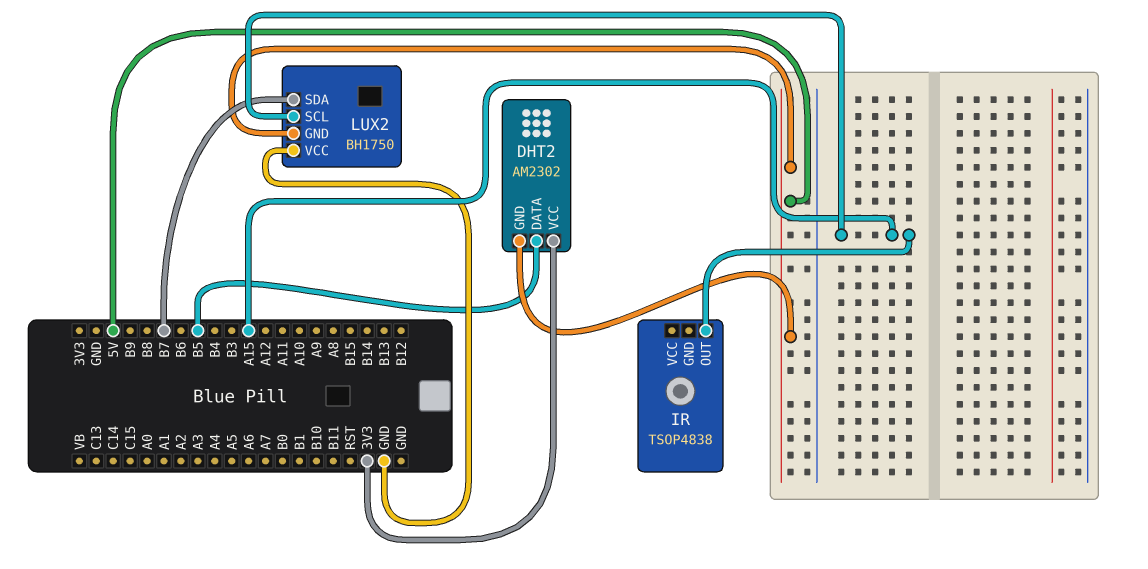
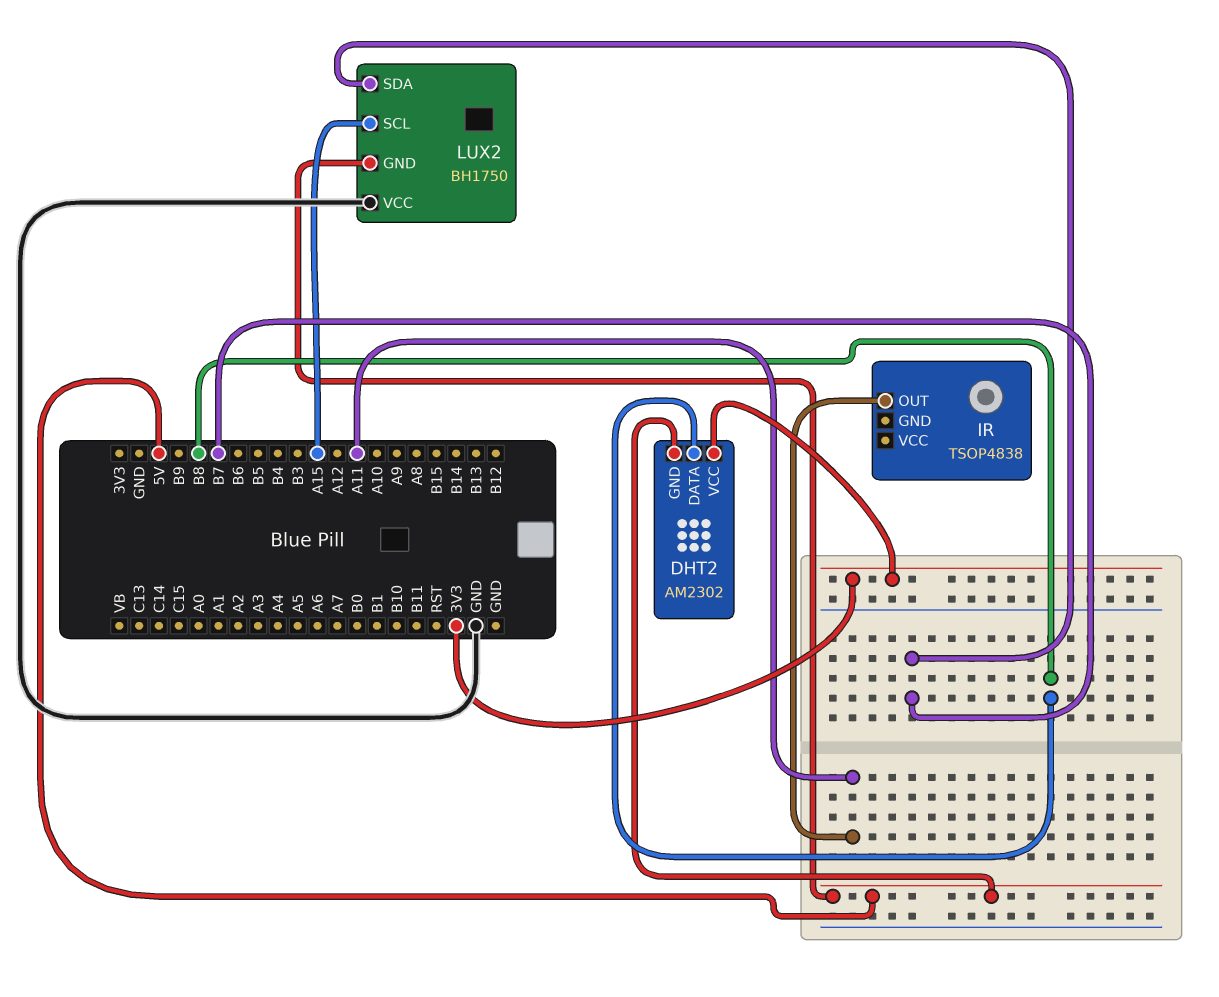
DHT2 pin DATA: B5 -> B8
IR pin OUT: A15 -> A11

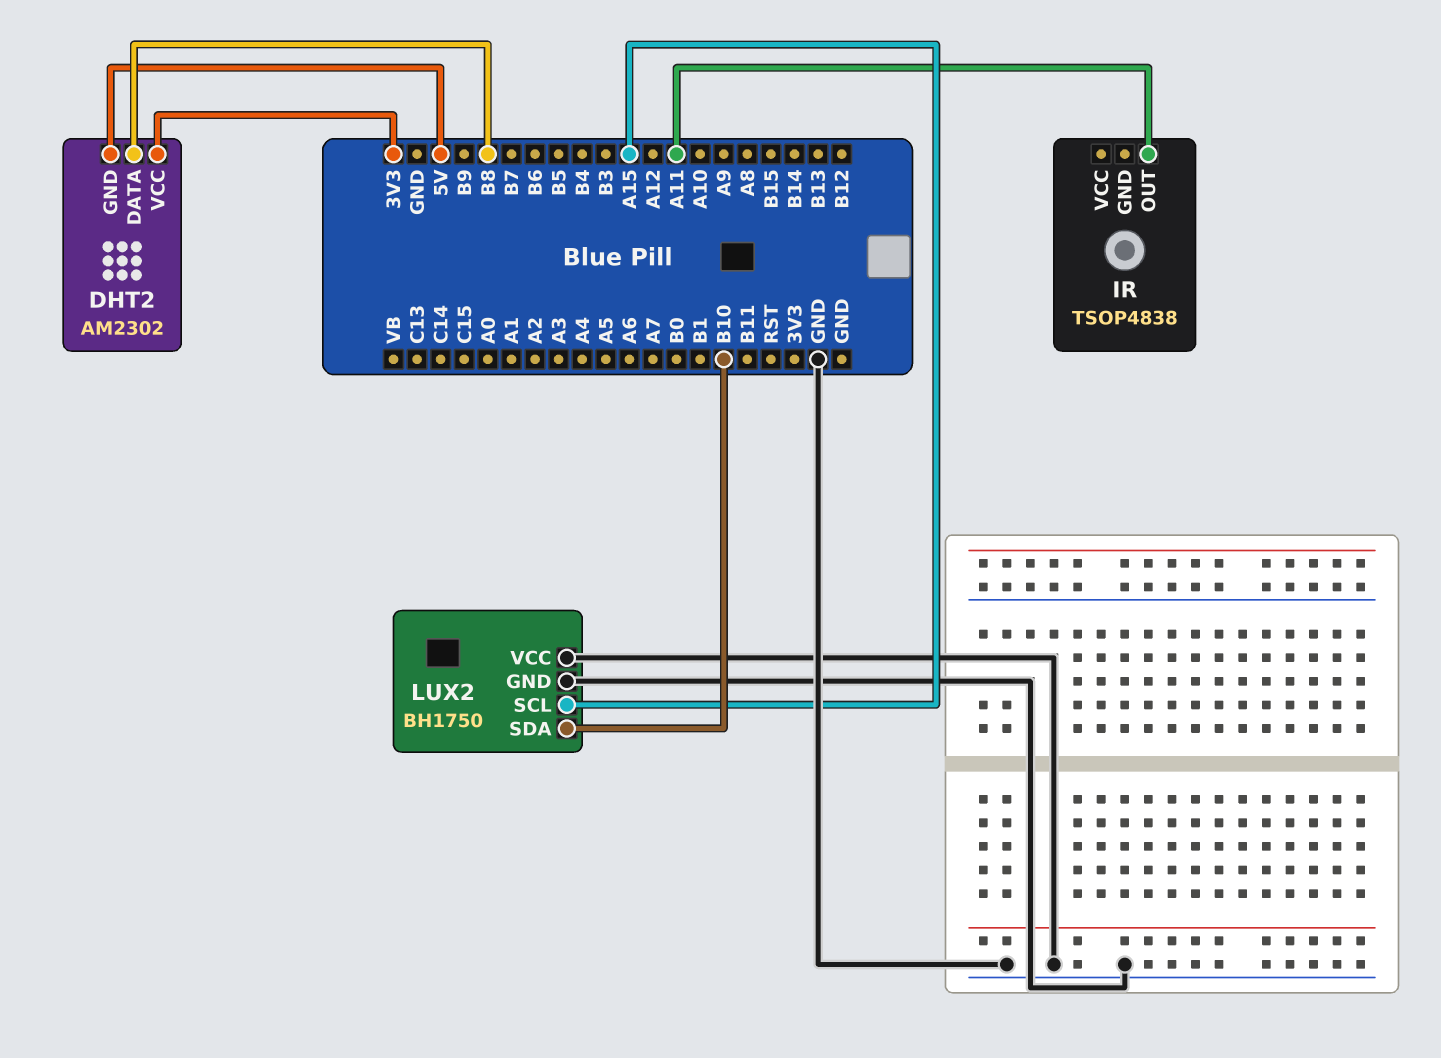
LUX2 pin GND: 5V -> GND
LUX2 pin SDA: B7 -> B10

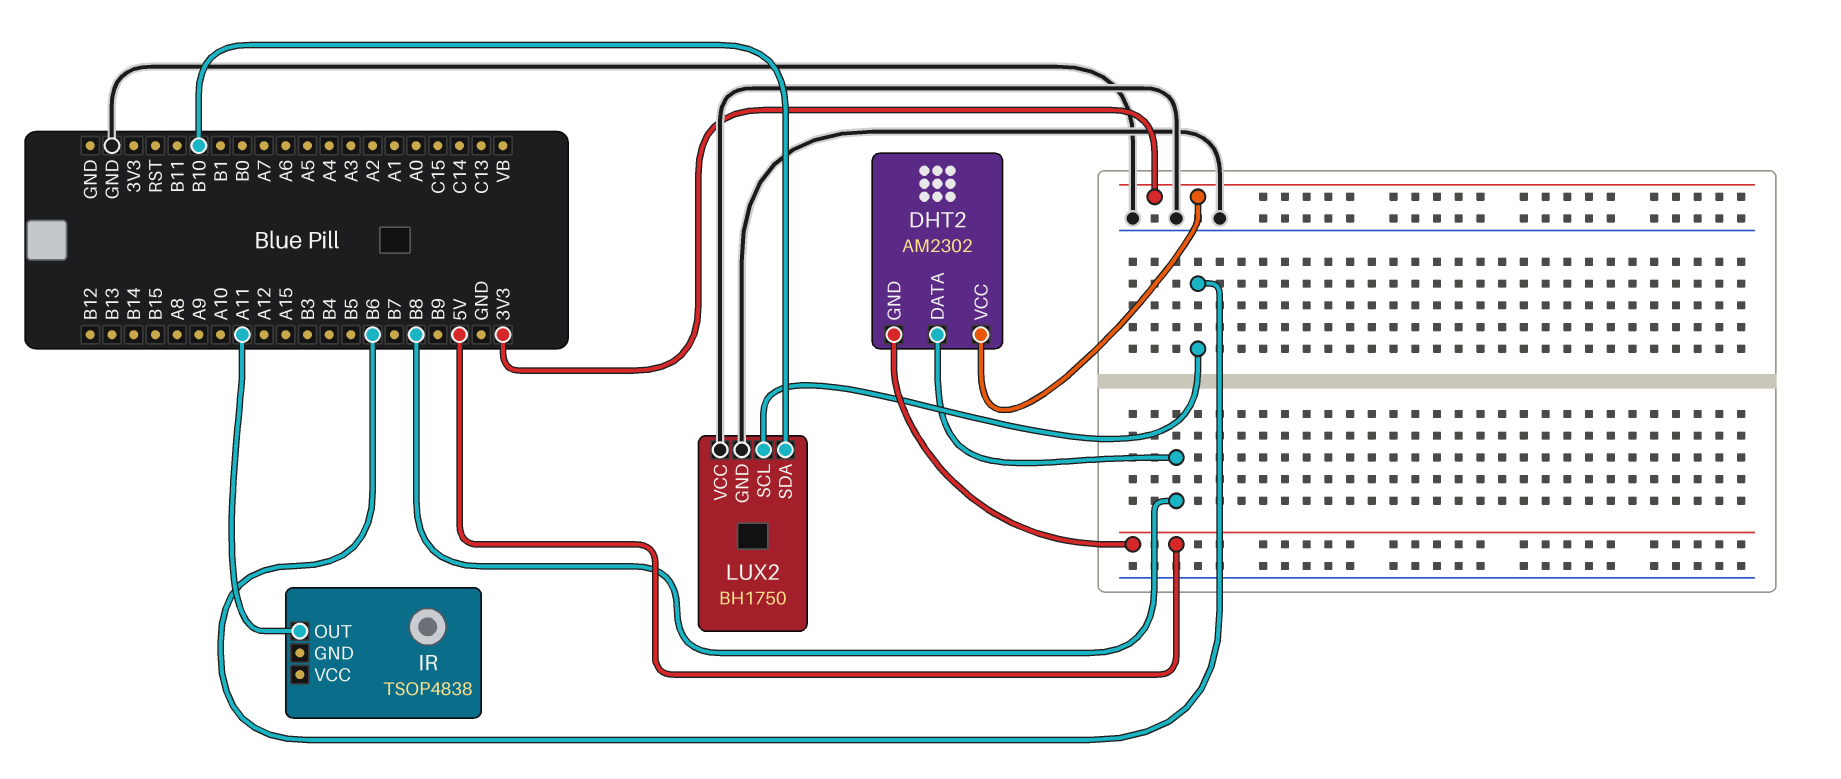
LUX2 pin SCL: A15 -> B6

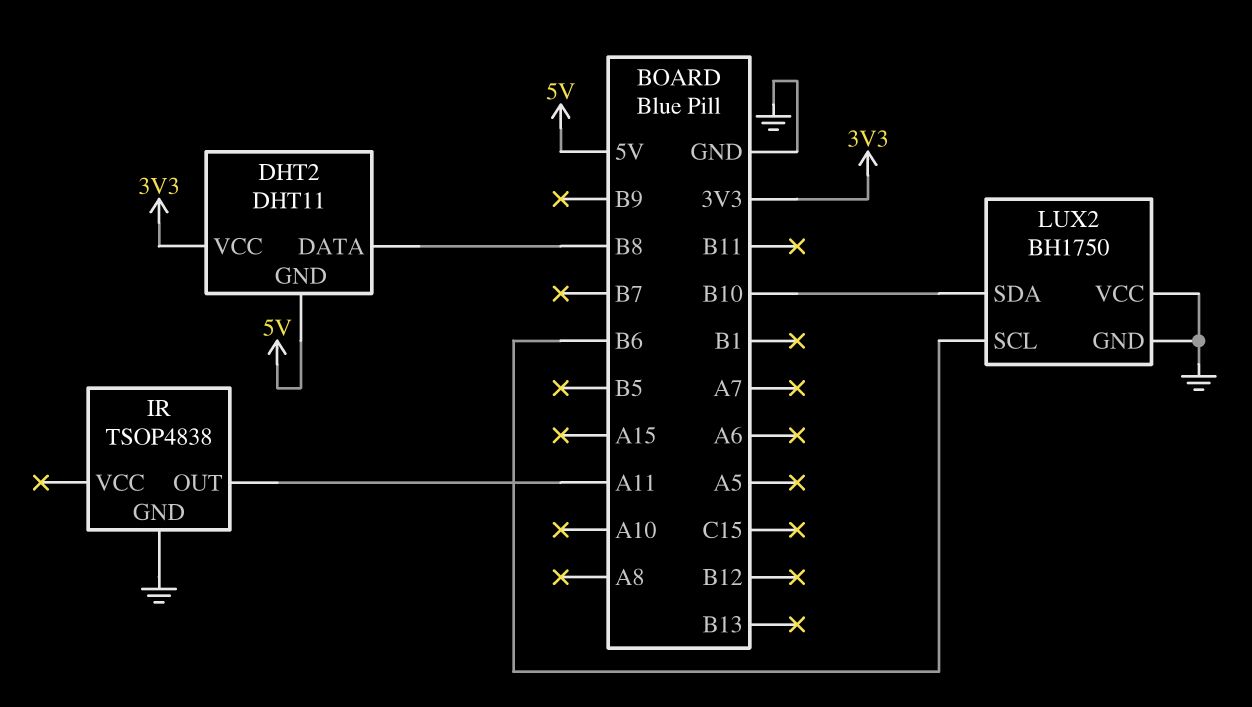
DHT2: AM2302 -> DHT11
IR pin GND: none -> GND

